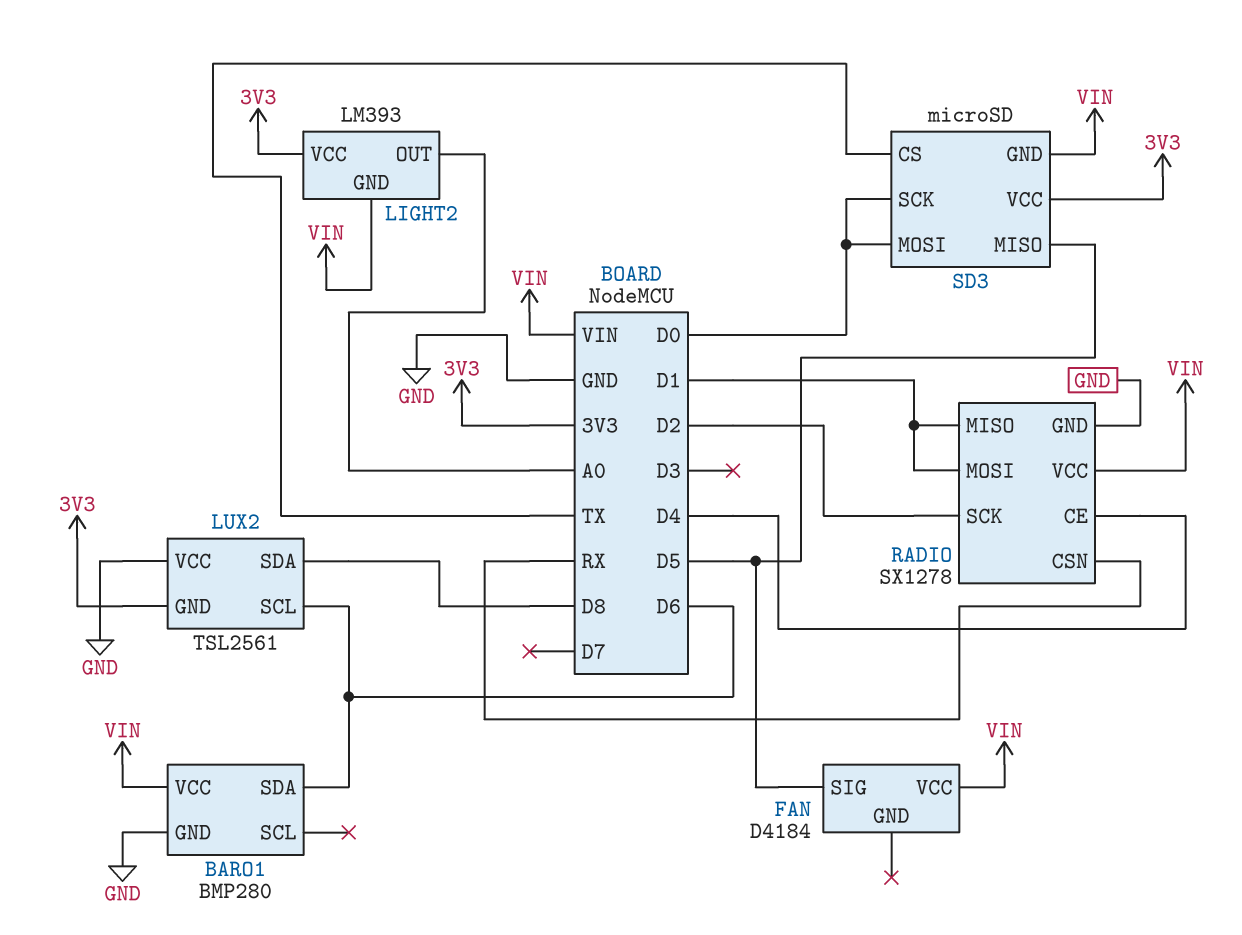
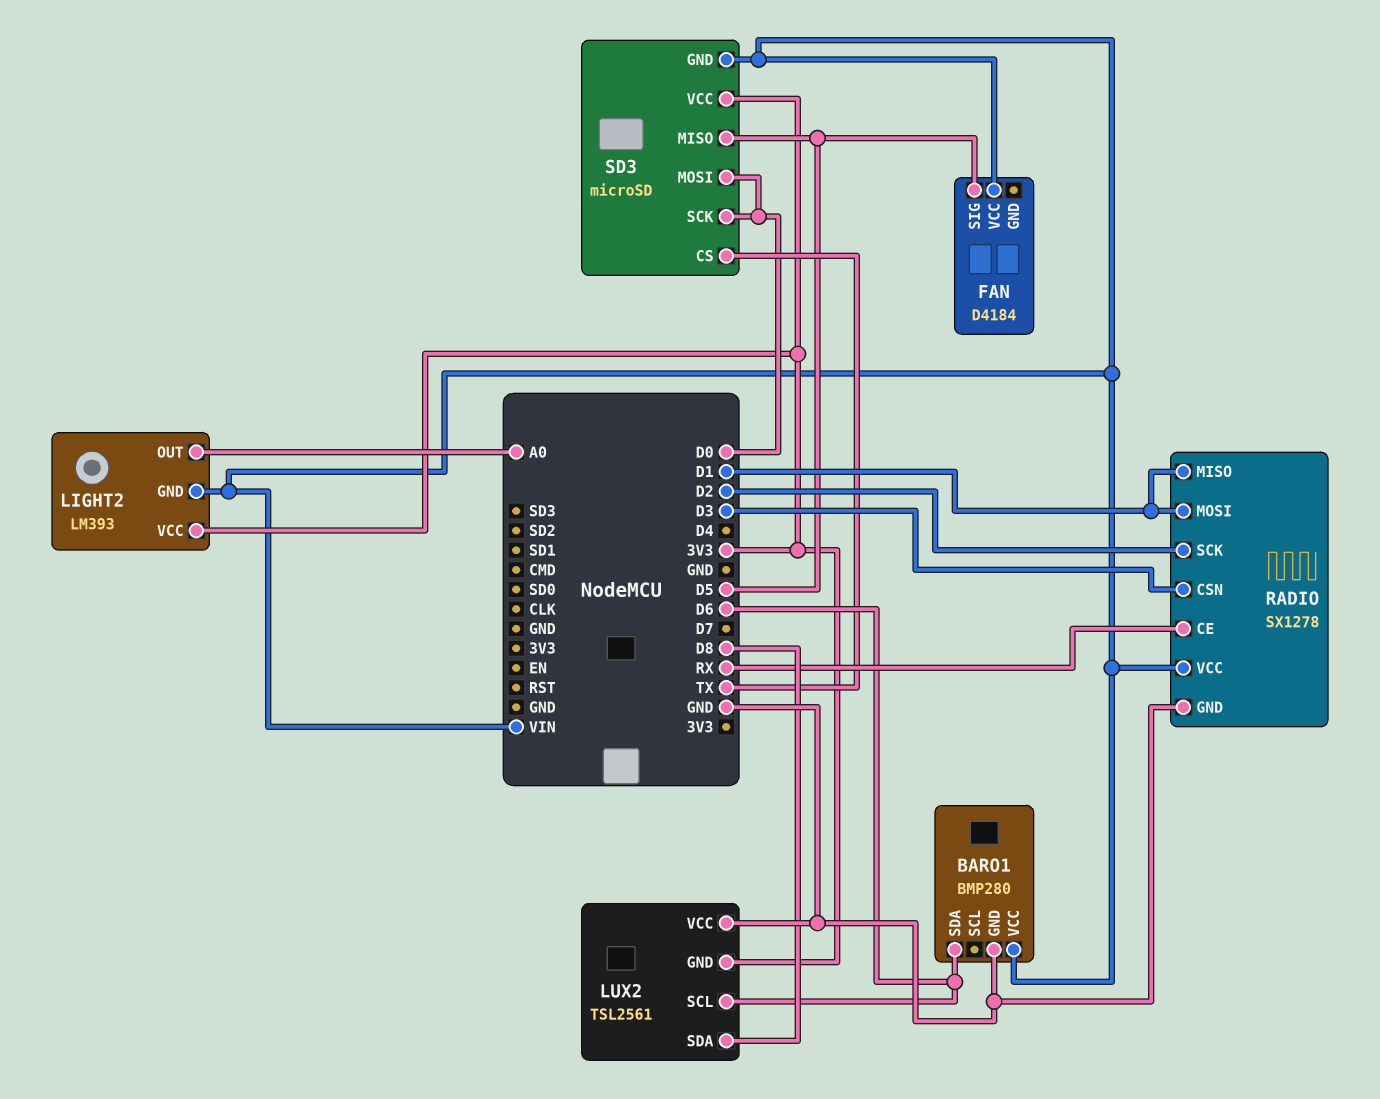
RADIO pin CE: D4 -> RX
RADIO pin CSN: RX -> D3

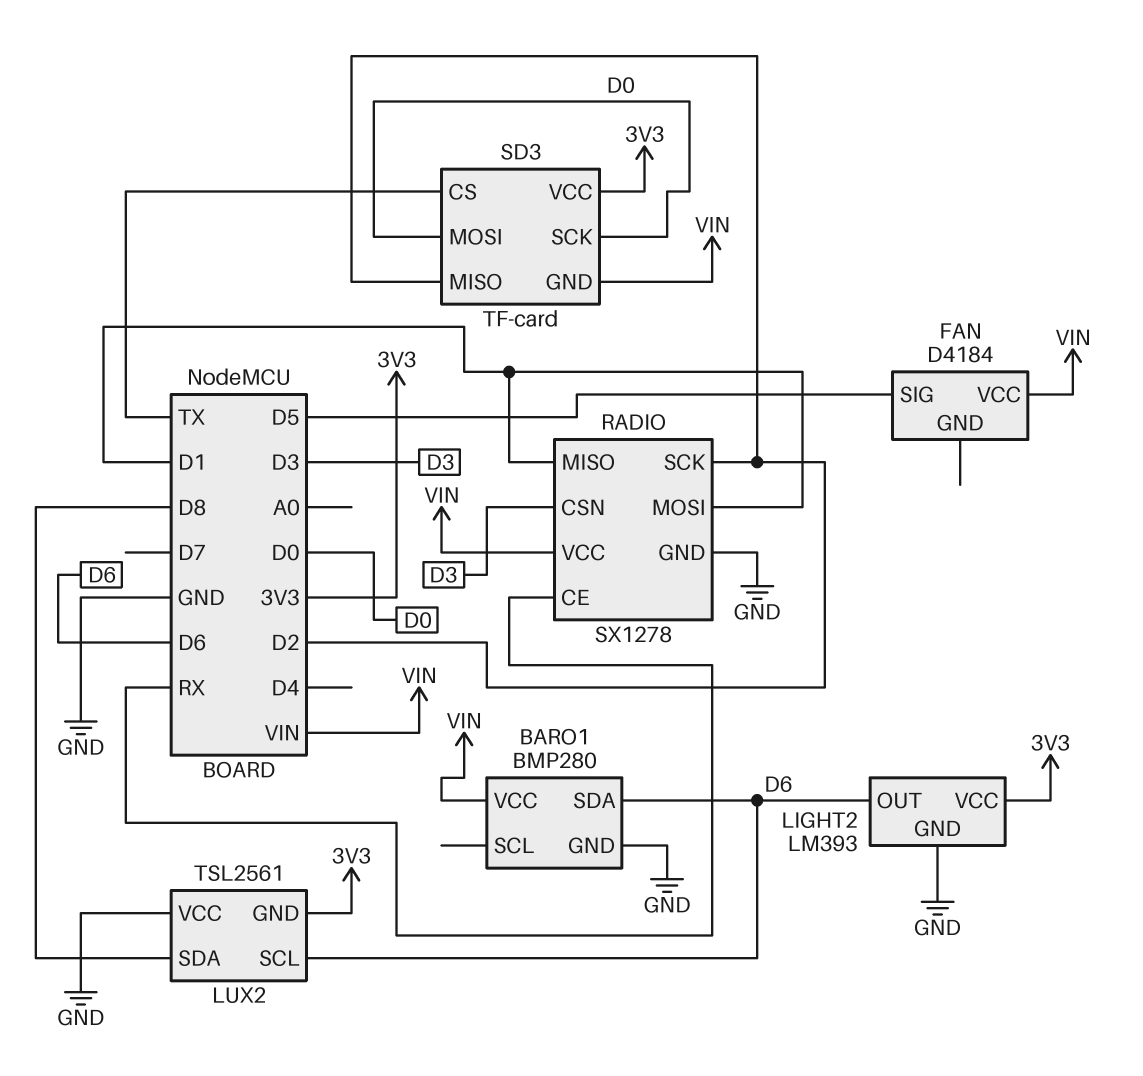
LIGHT2 pin GND: VIN -> GND
LIGHT2 pin OUT: A0 -> D6
SD3: microSD -> TF-card
SD3 pin MISO: D5 -> D2

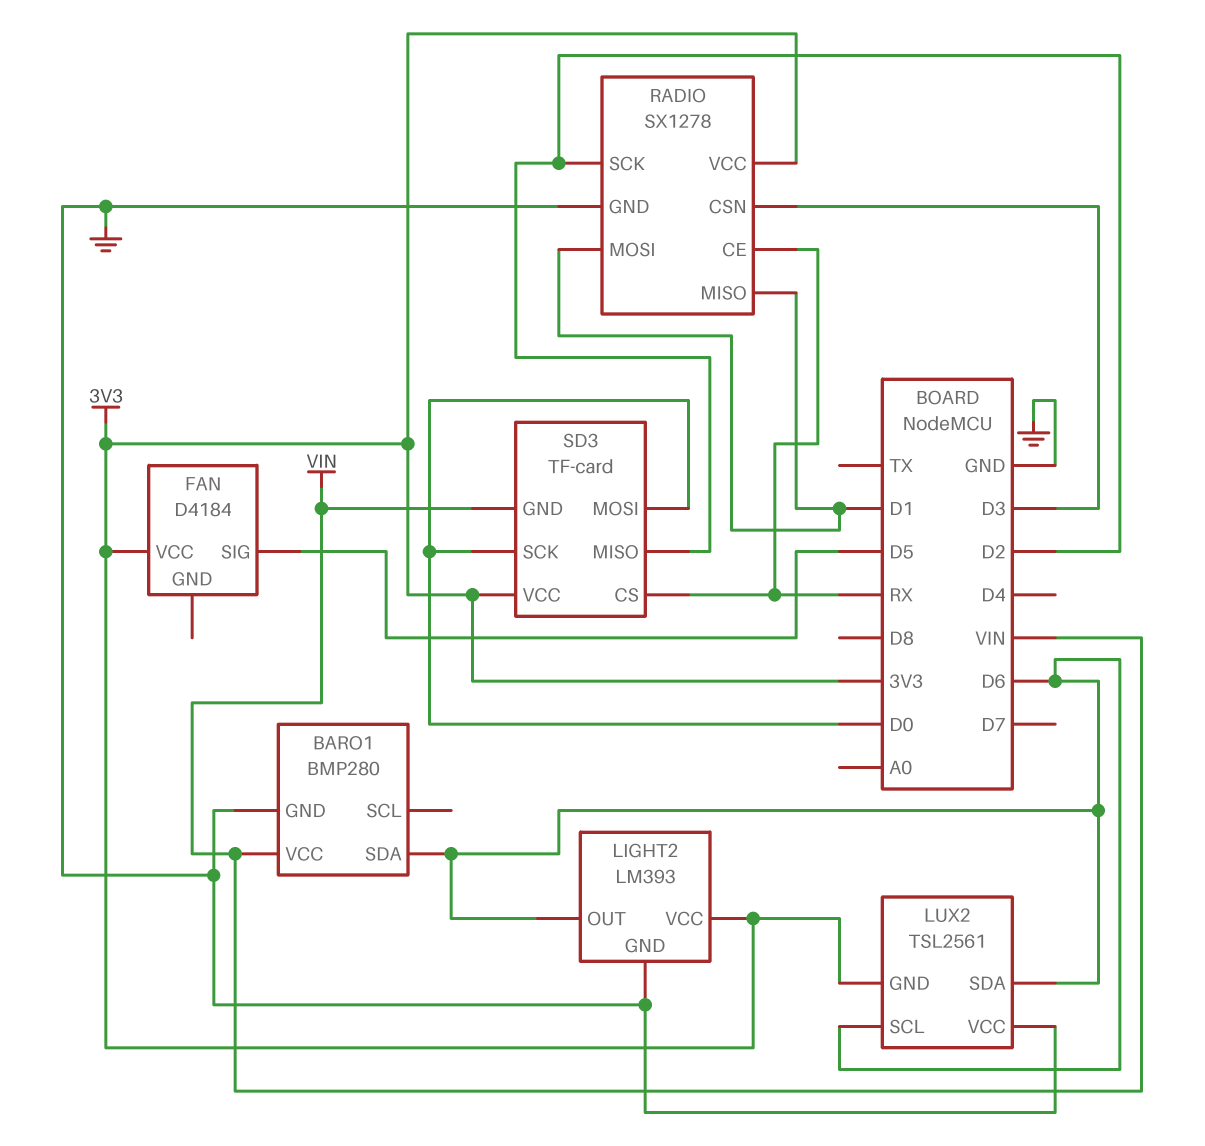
FAN pin VCC: VIN -> 3V3
LUX2 pin SDA: D8 -> D6
RADIO pin VCC: VIN -> 3V3
SD3 pin CS: TX -> RX

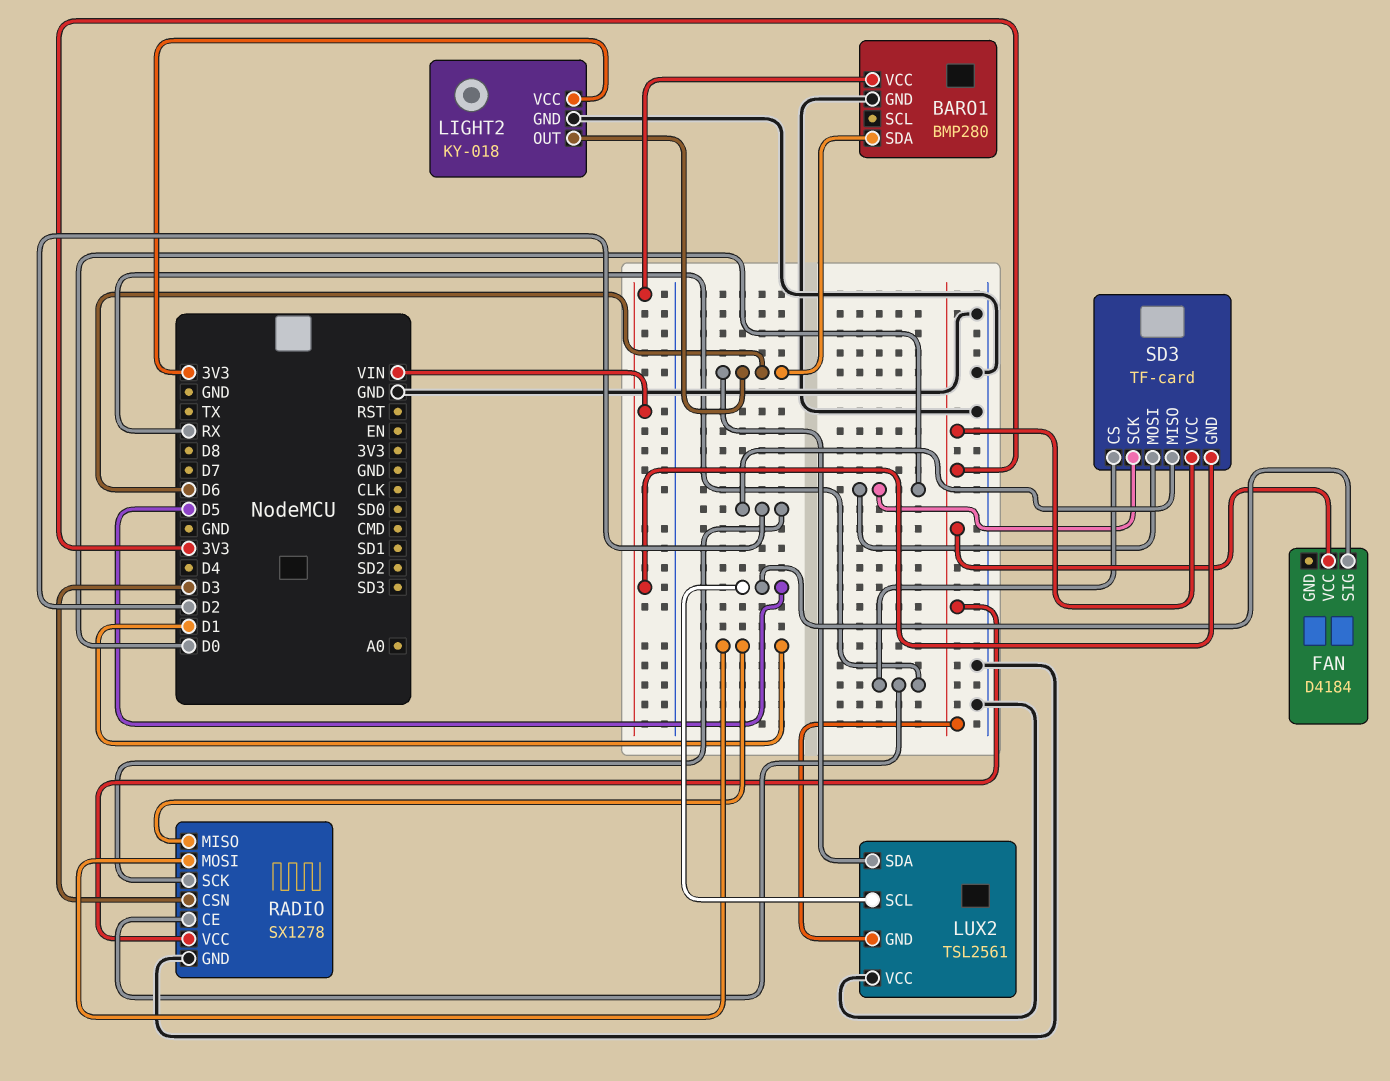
LIGHT2: LM393 -> KY-018
LUX2 pin SCL: D6 -> D5

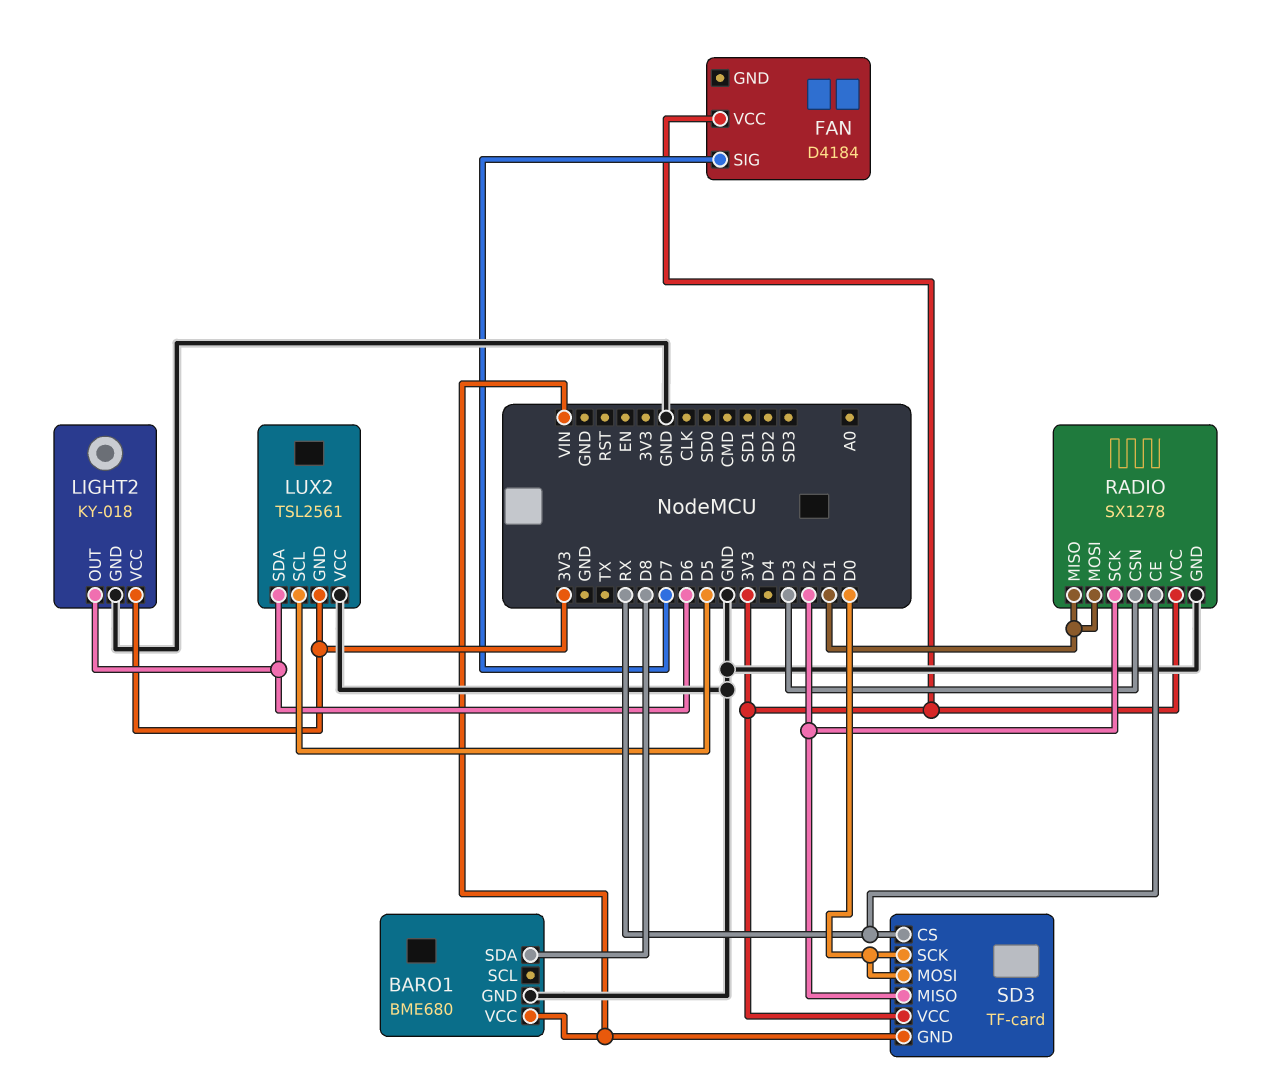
BARO1: BMP280 -> BME680
BARO1 pin SDA: D6 -> D8
FAN pin SIG: D5 -> D7

